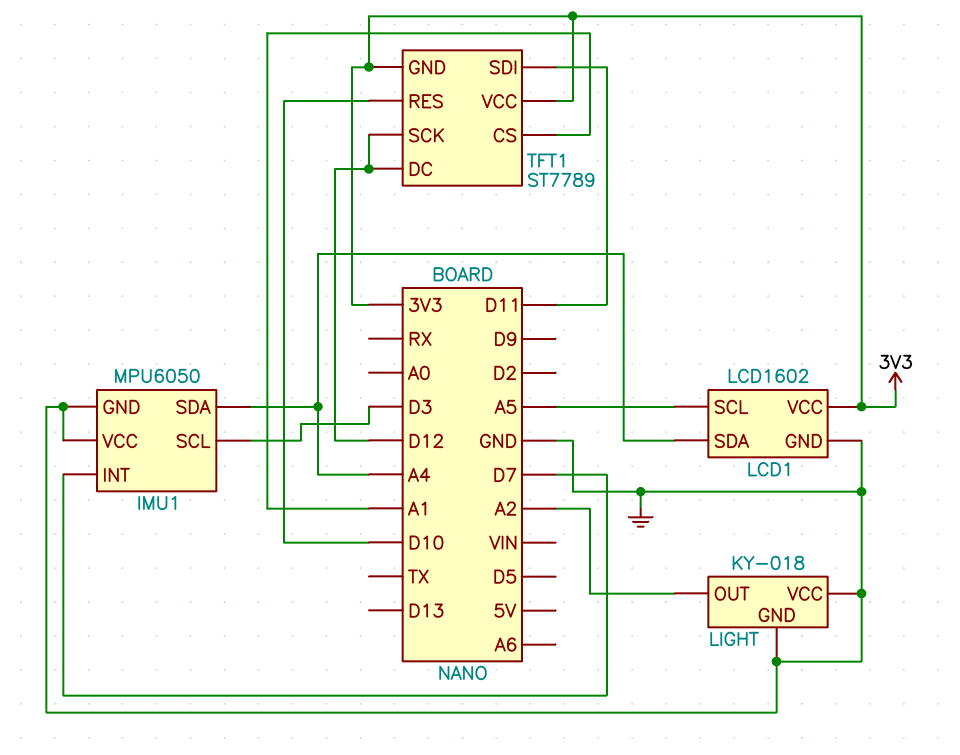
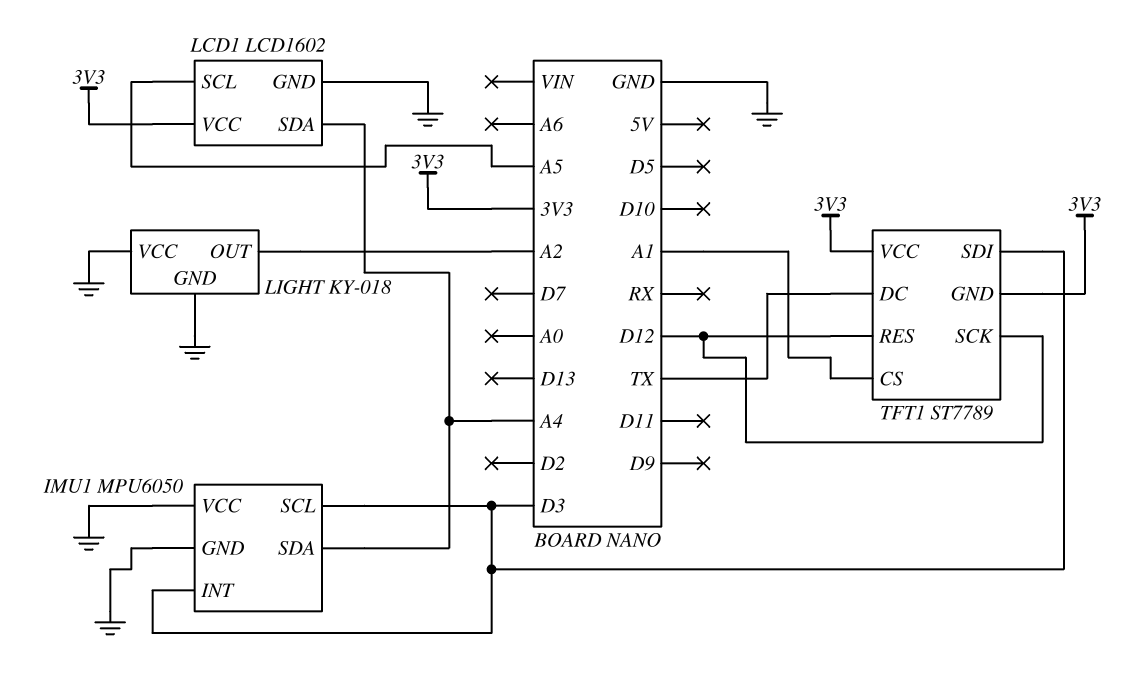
IMU1 pin INT: D7 -> D3
TFT1 pin DC: D12 -> TX
TFT1 pin RES: D10 -> D12
TFT1 pin SDI: D11 -> D3

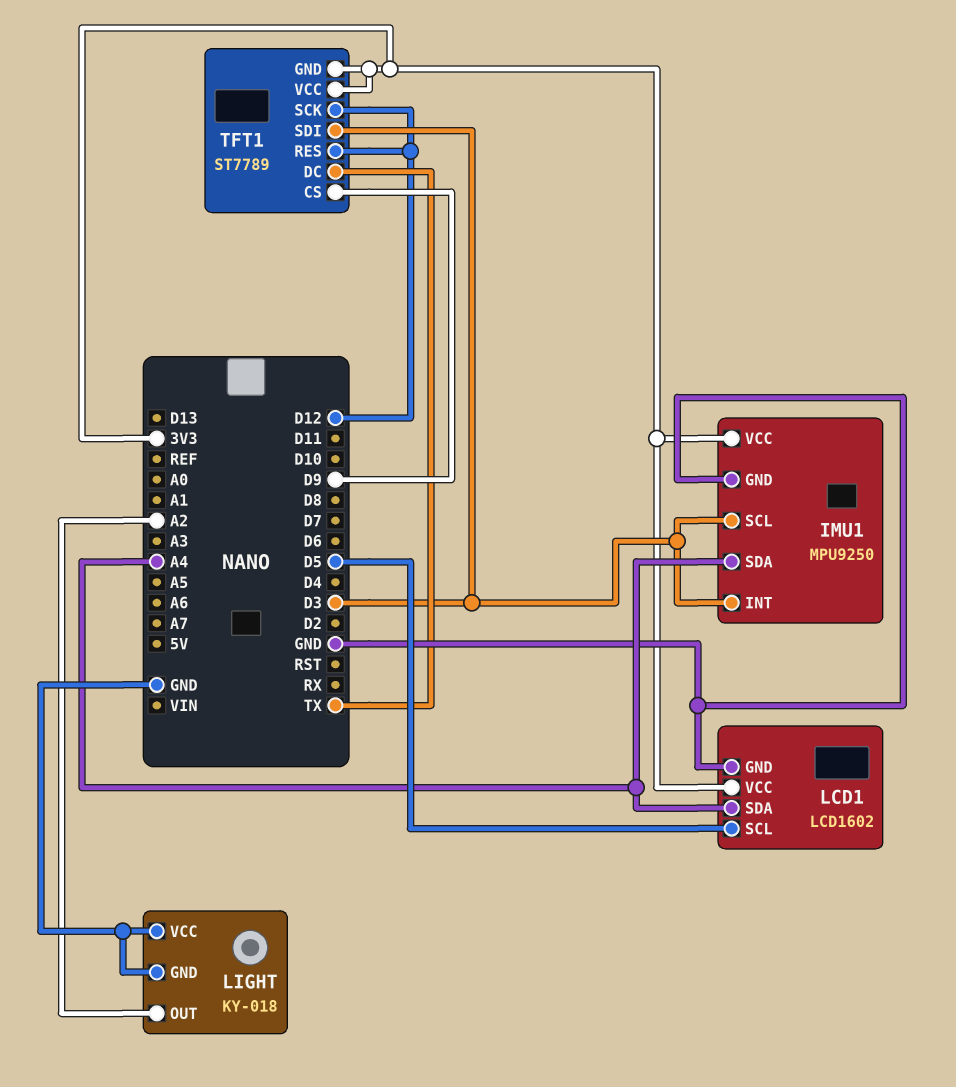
IMU1: MPU6050 -> MPU9250
IMU1 pin VCC: GND -> 3V3
LCD1 pin SCL: A5 -> D5
TFT1 pin CS: A1 -> D9

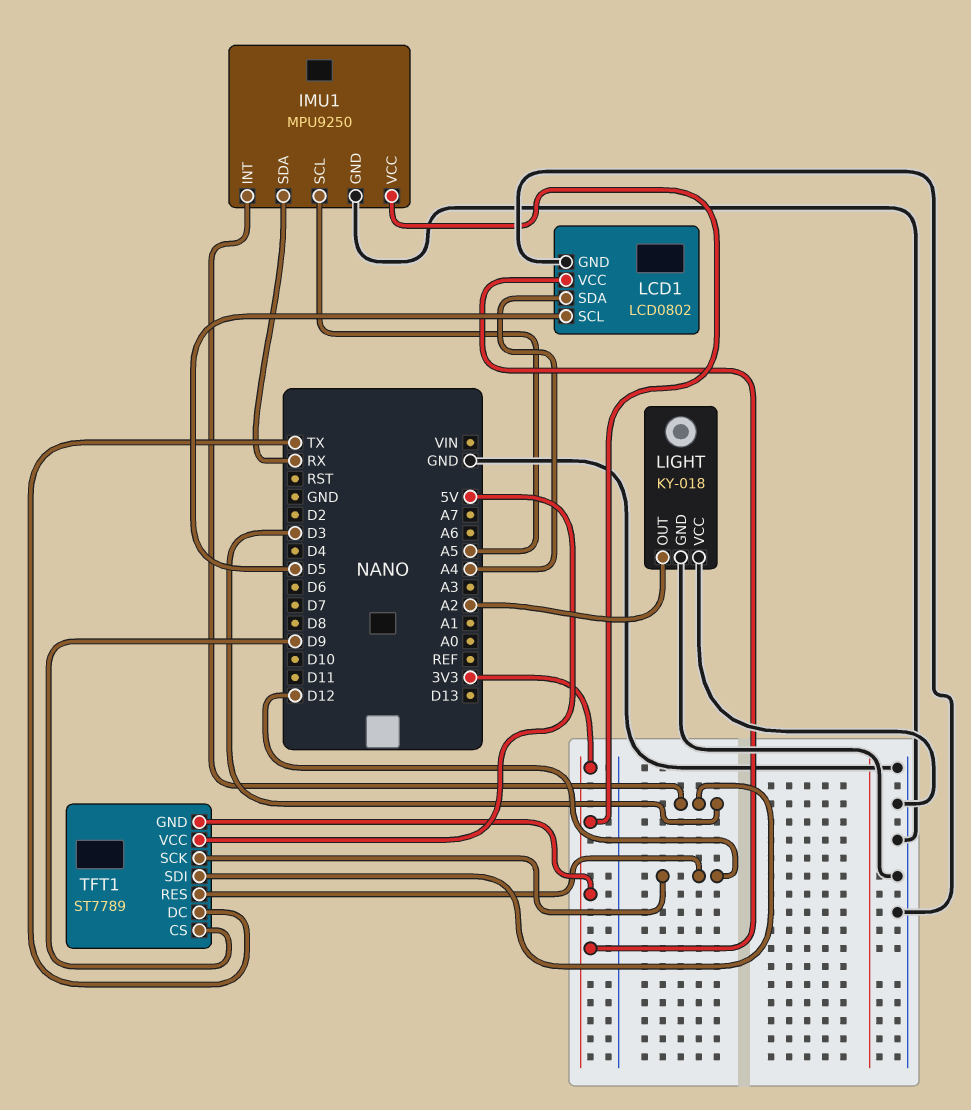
IMU1 pin SCL: D3 -> A5
IMU1 pin SDA: A4 -> RX
LCD1: LCD1602 -> LCD0802
TFT1 pin VCC: 3V3 -> 5V

